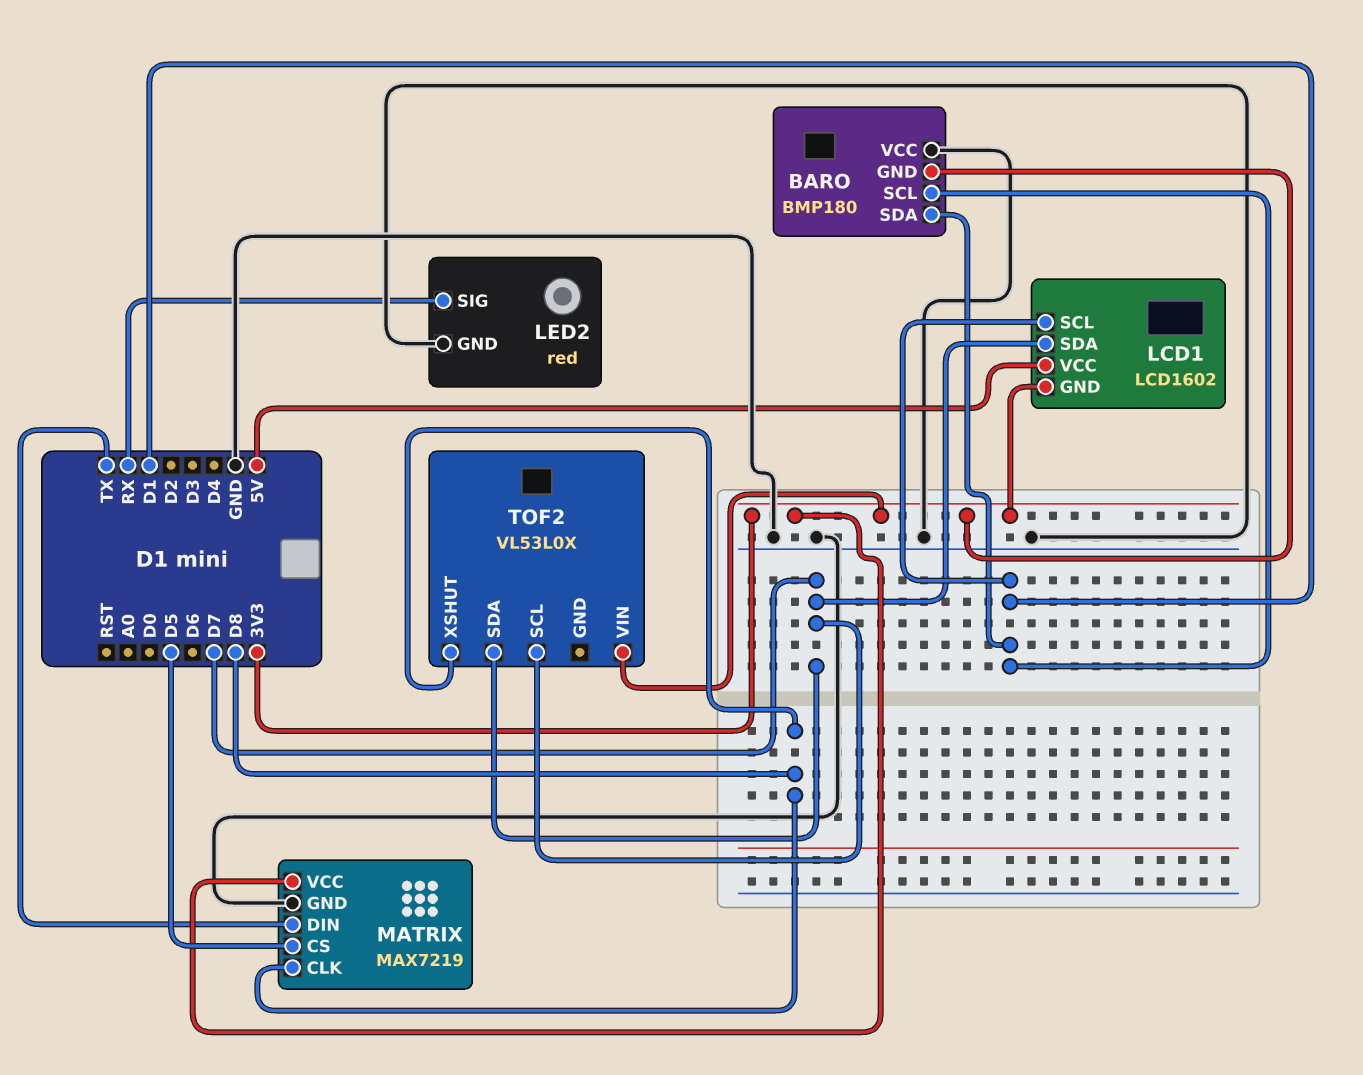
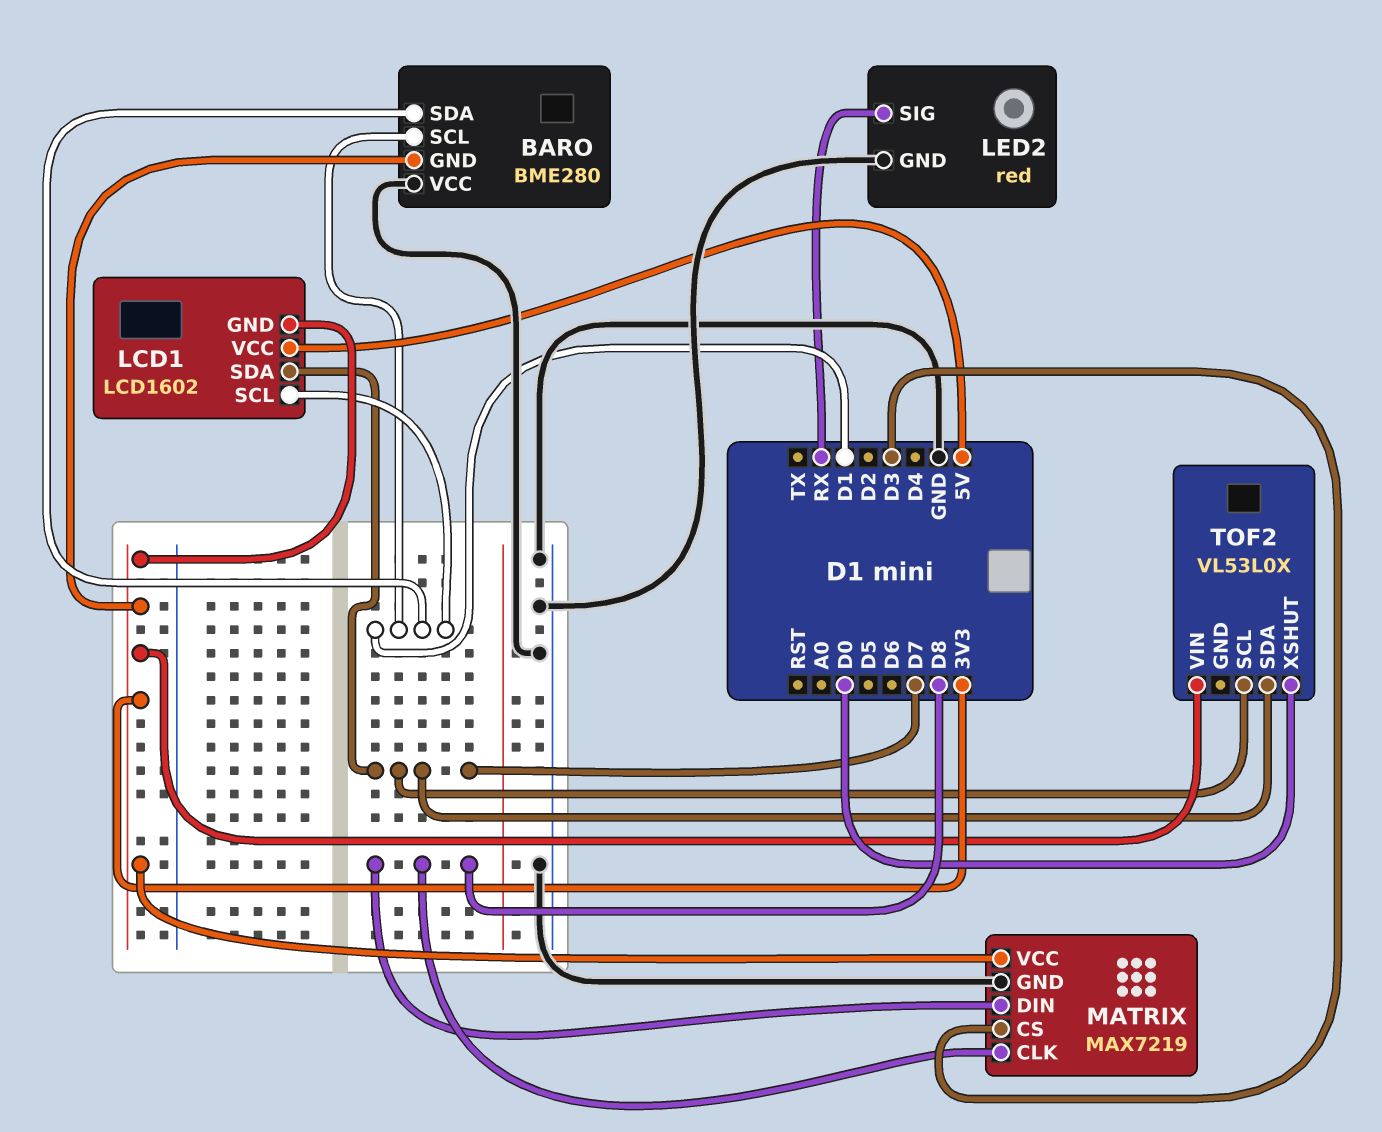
BARO: BMP180 -> BME280
MATRIX pin CS: D5 -> D3
MATRIX pin DIN: TX -> D8
TOF2 pin XSHUT: D8 -> D0

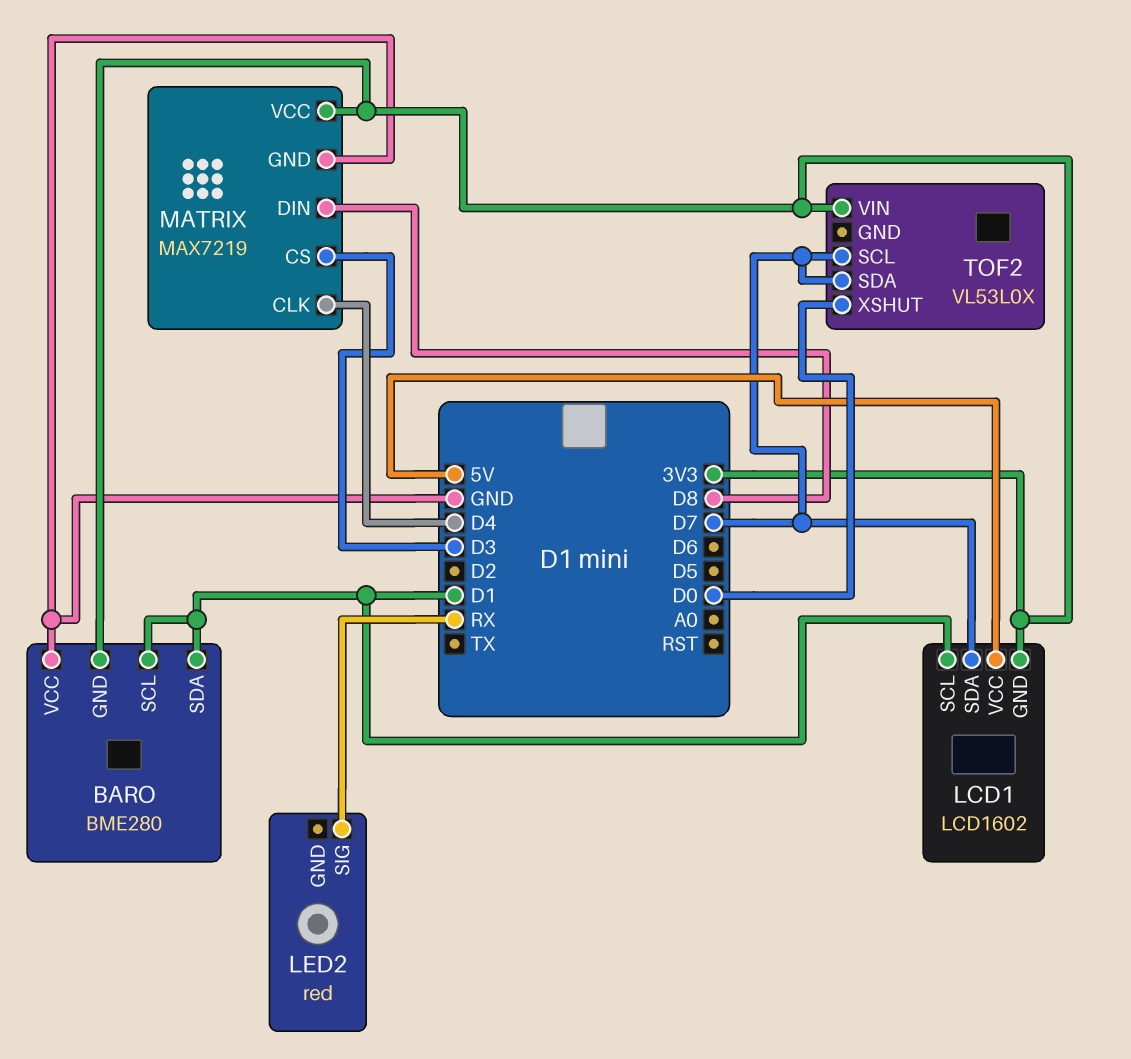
LED2 pin GND: GND -> none
MATRIX pin CLK: D8 -> D4

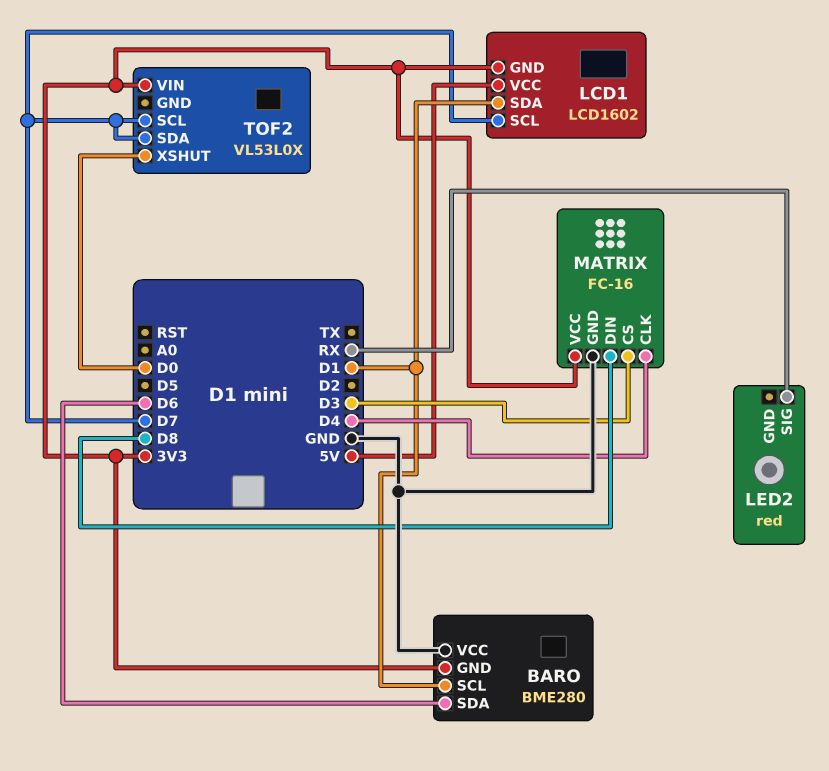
BARO pin SDA: D1 -> D6
LCD1 pin SCL: D1 -> D7
LCD1 pin SDA: D7 -> D1
MATRIX: MAX7219 -> FC-16

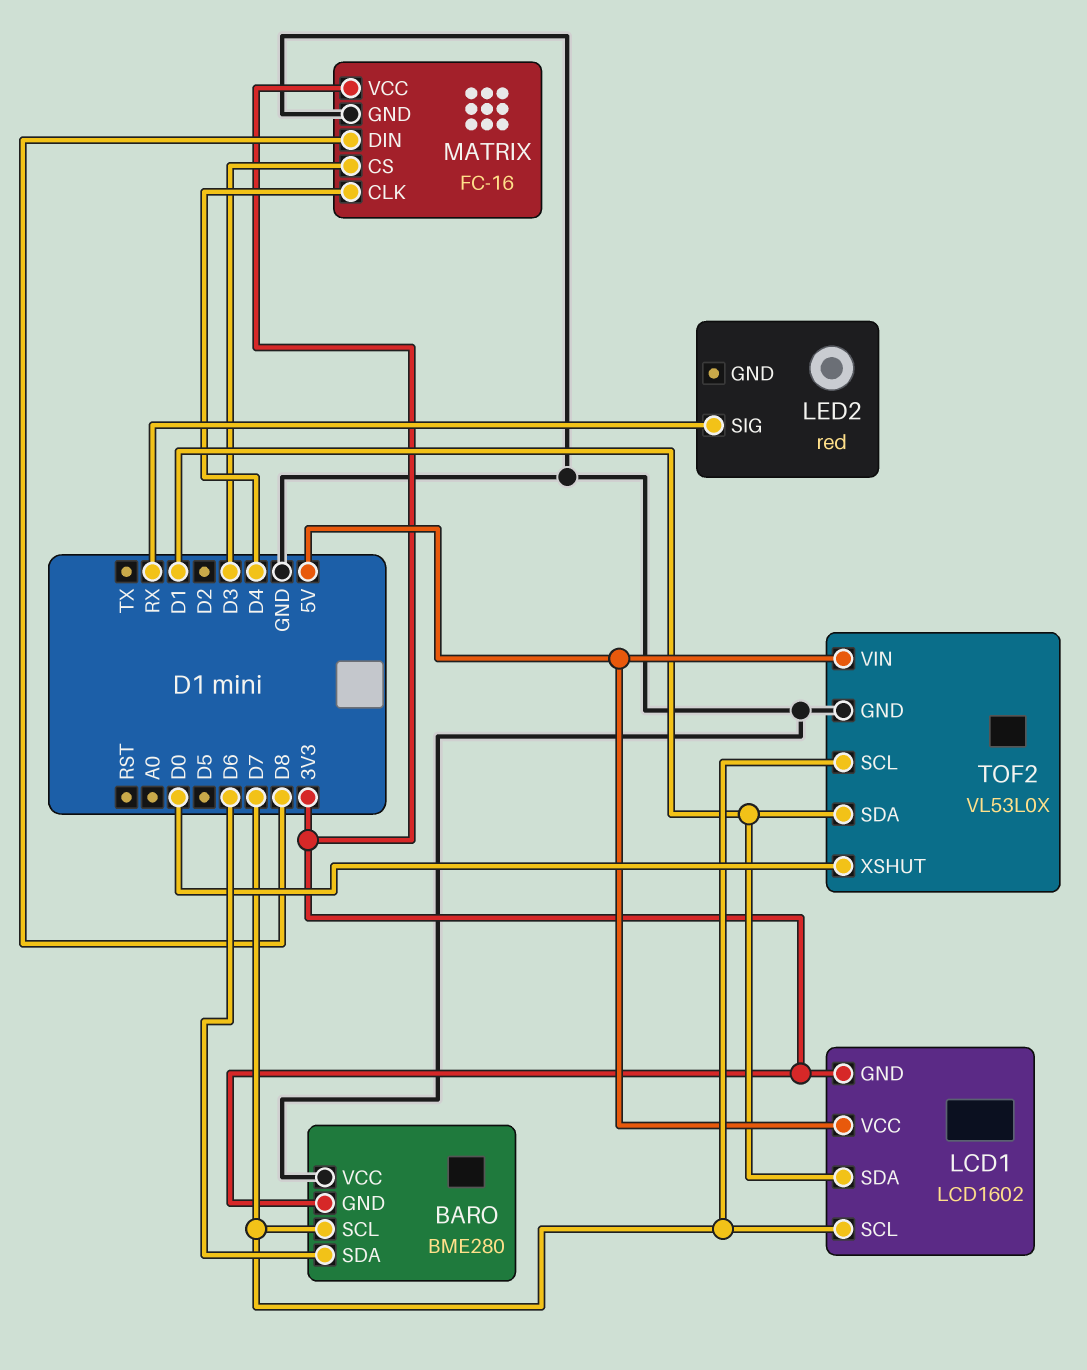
BARO pin SCL: D1 -> D7
TOF2 pin GND: none -> GND
TOF2 pin SDA: D7 -> D1
TOF2 pin VIN: 3V3 -> 5V

